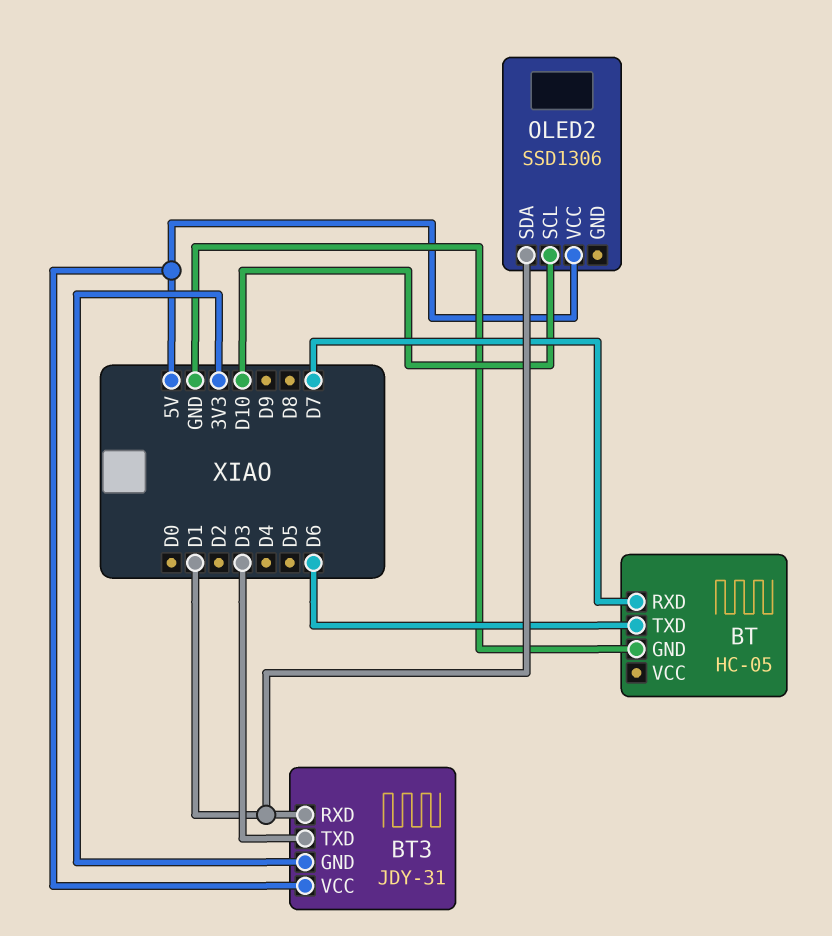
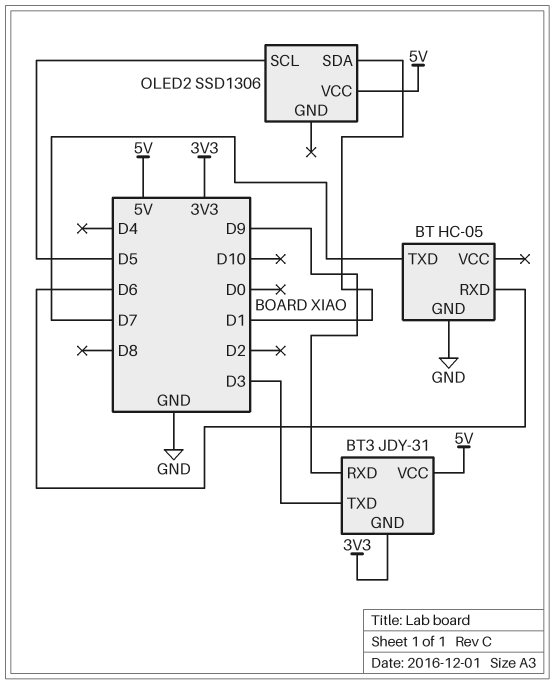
BT pin RXD: D7 -> D6
BT pin TXD: D6 -> D7
BT3 pin RXD: D1 -> D9
OLED2 pin SCL: D10 -> D5

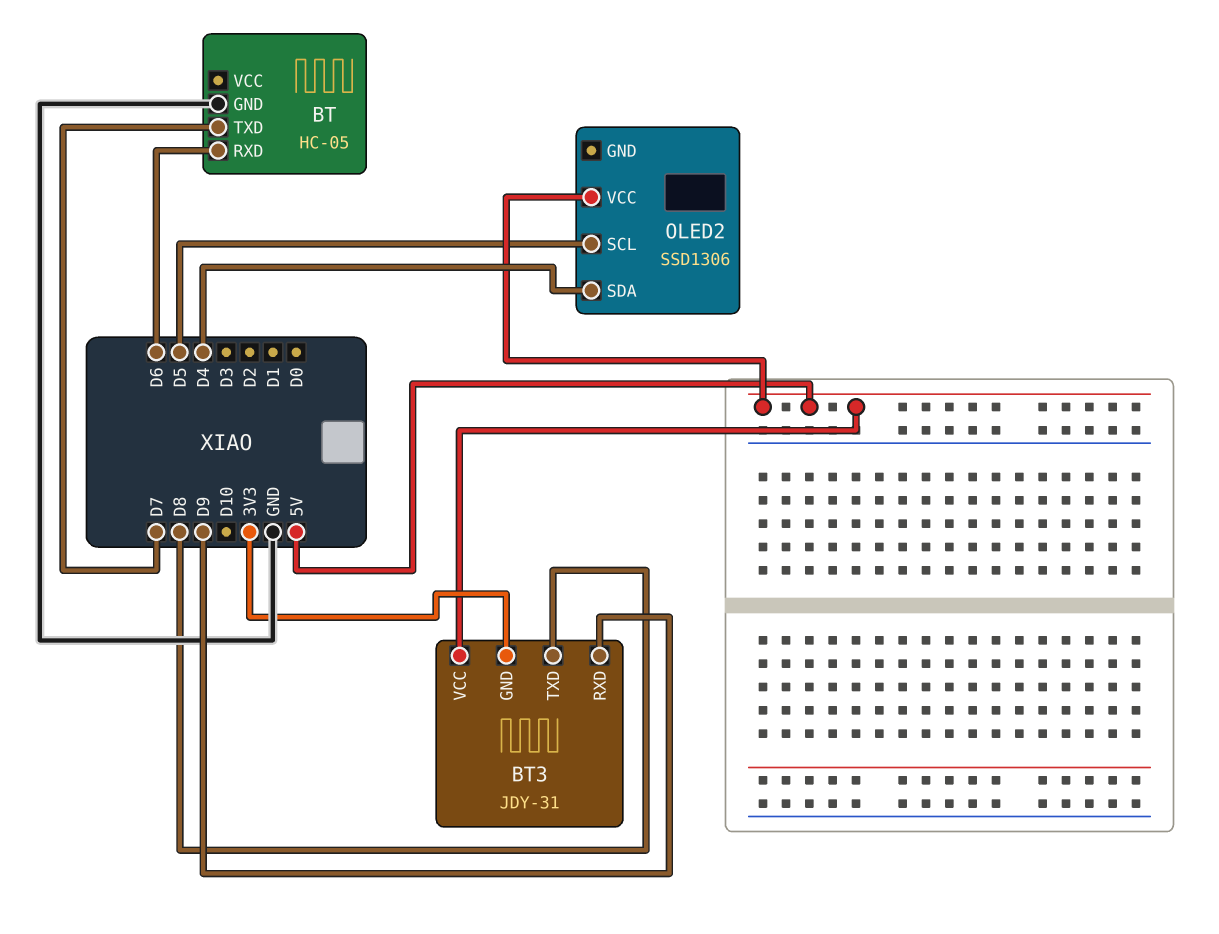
BT3 pin TXD: D3 -> D8
OLED2 pin SDA: D1 -> D4

